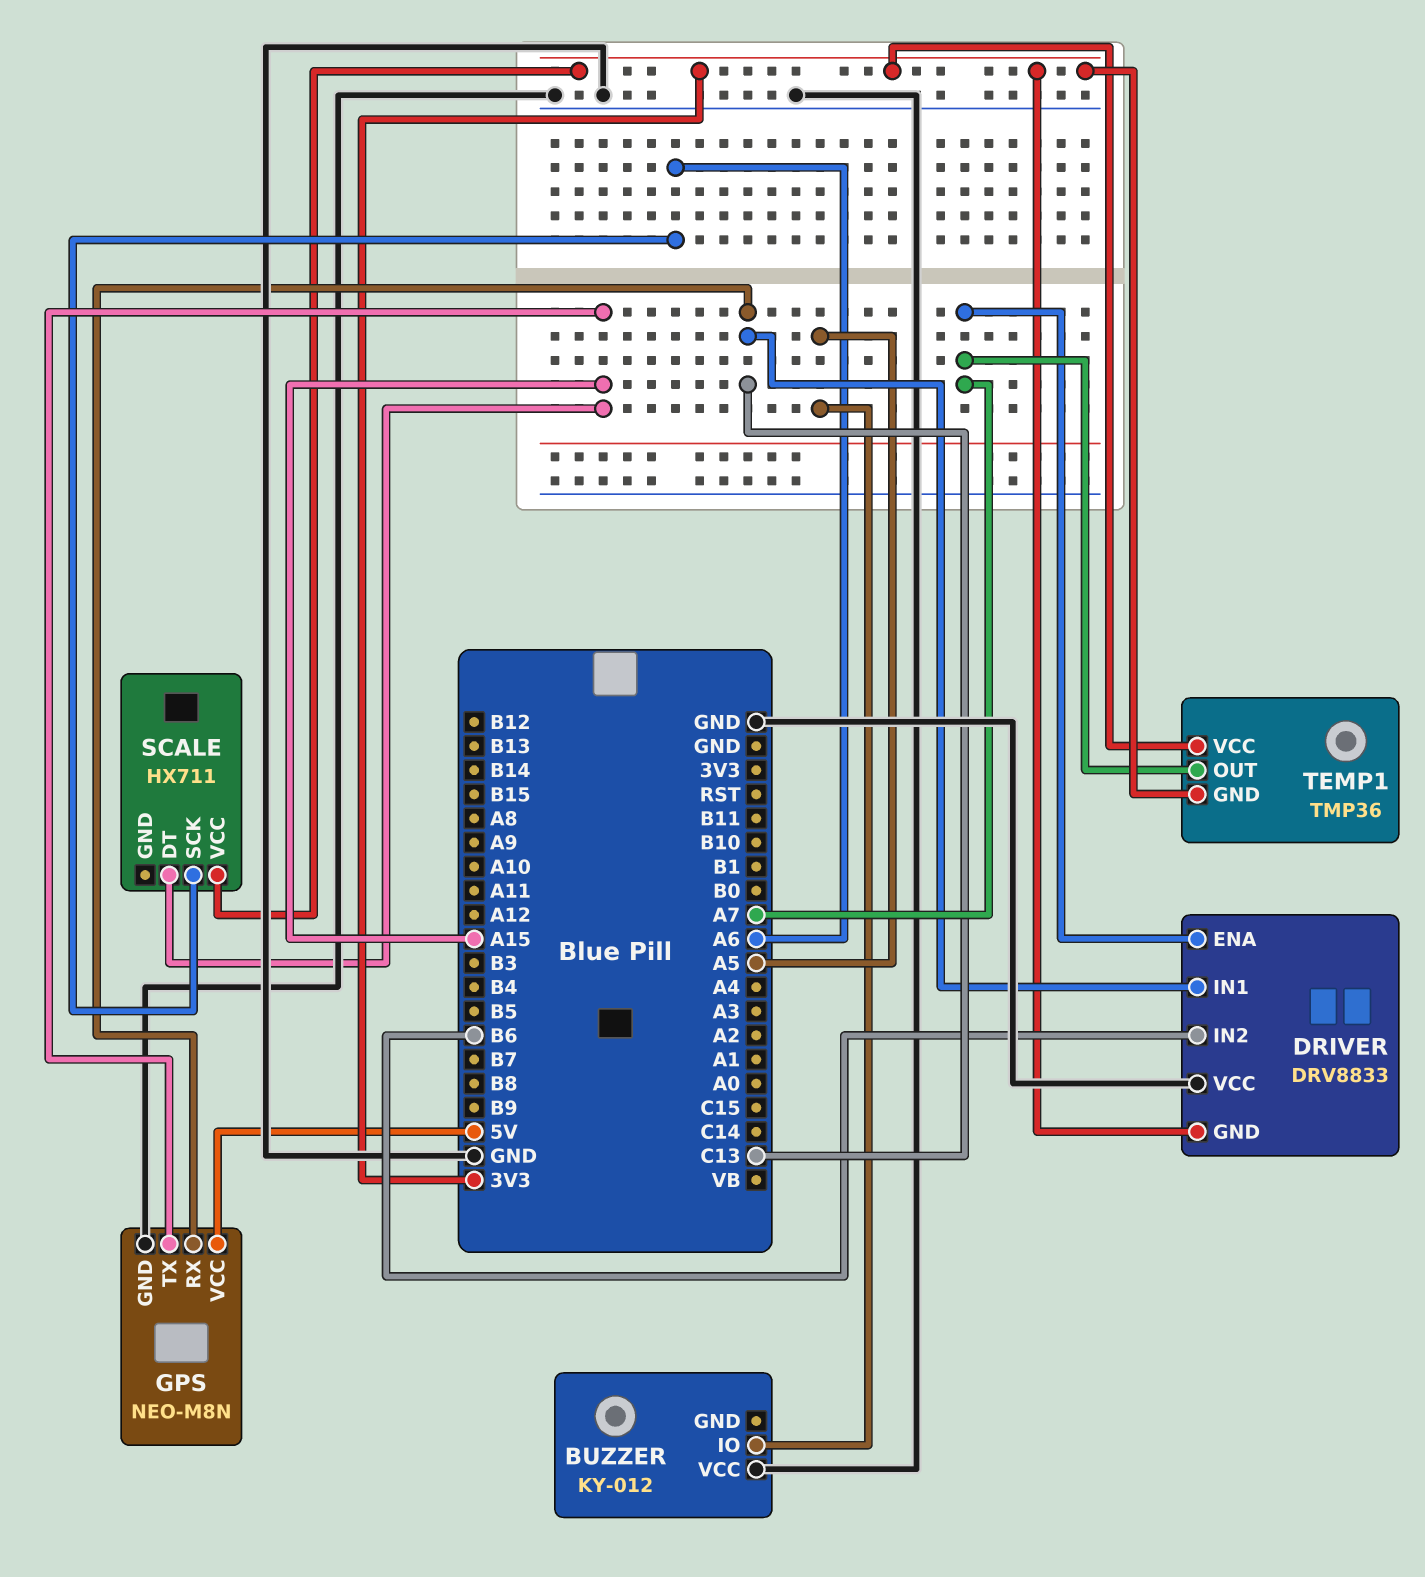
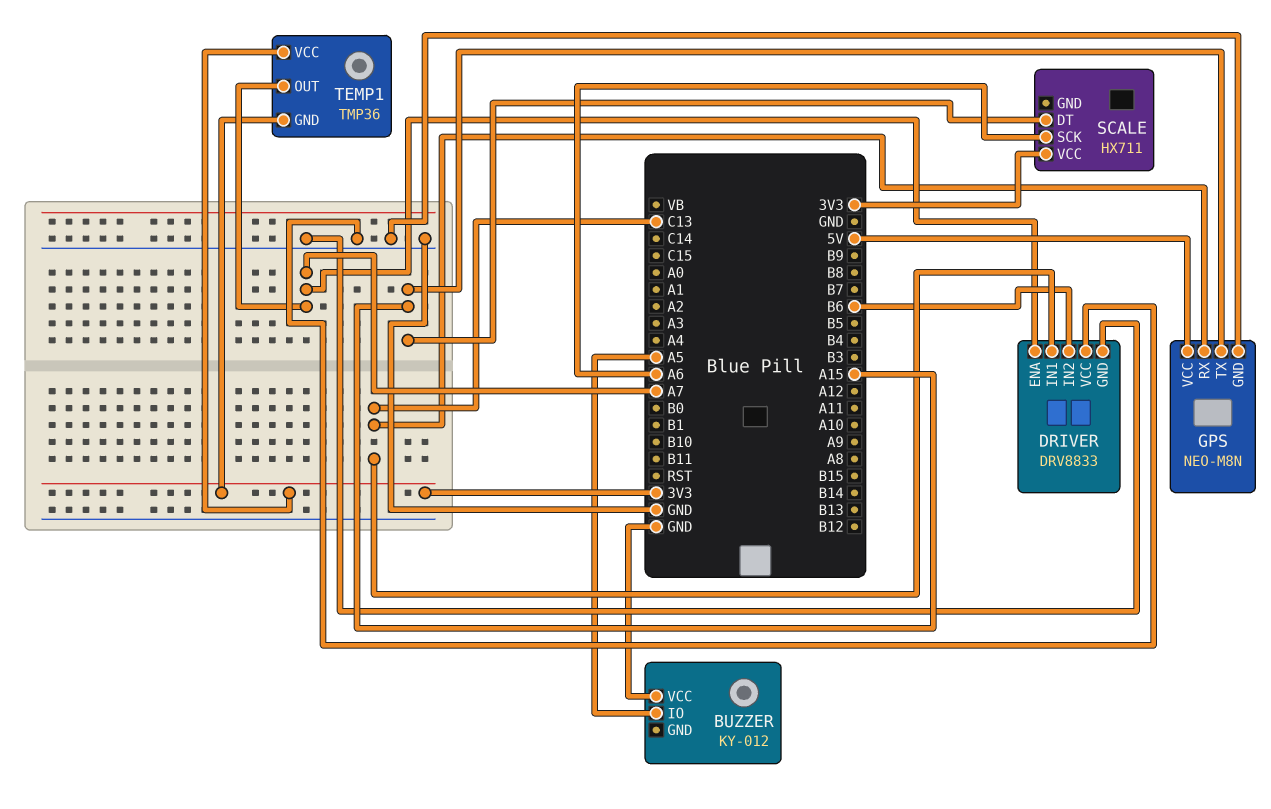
DRIVER pin GND: 3V3 -> GND

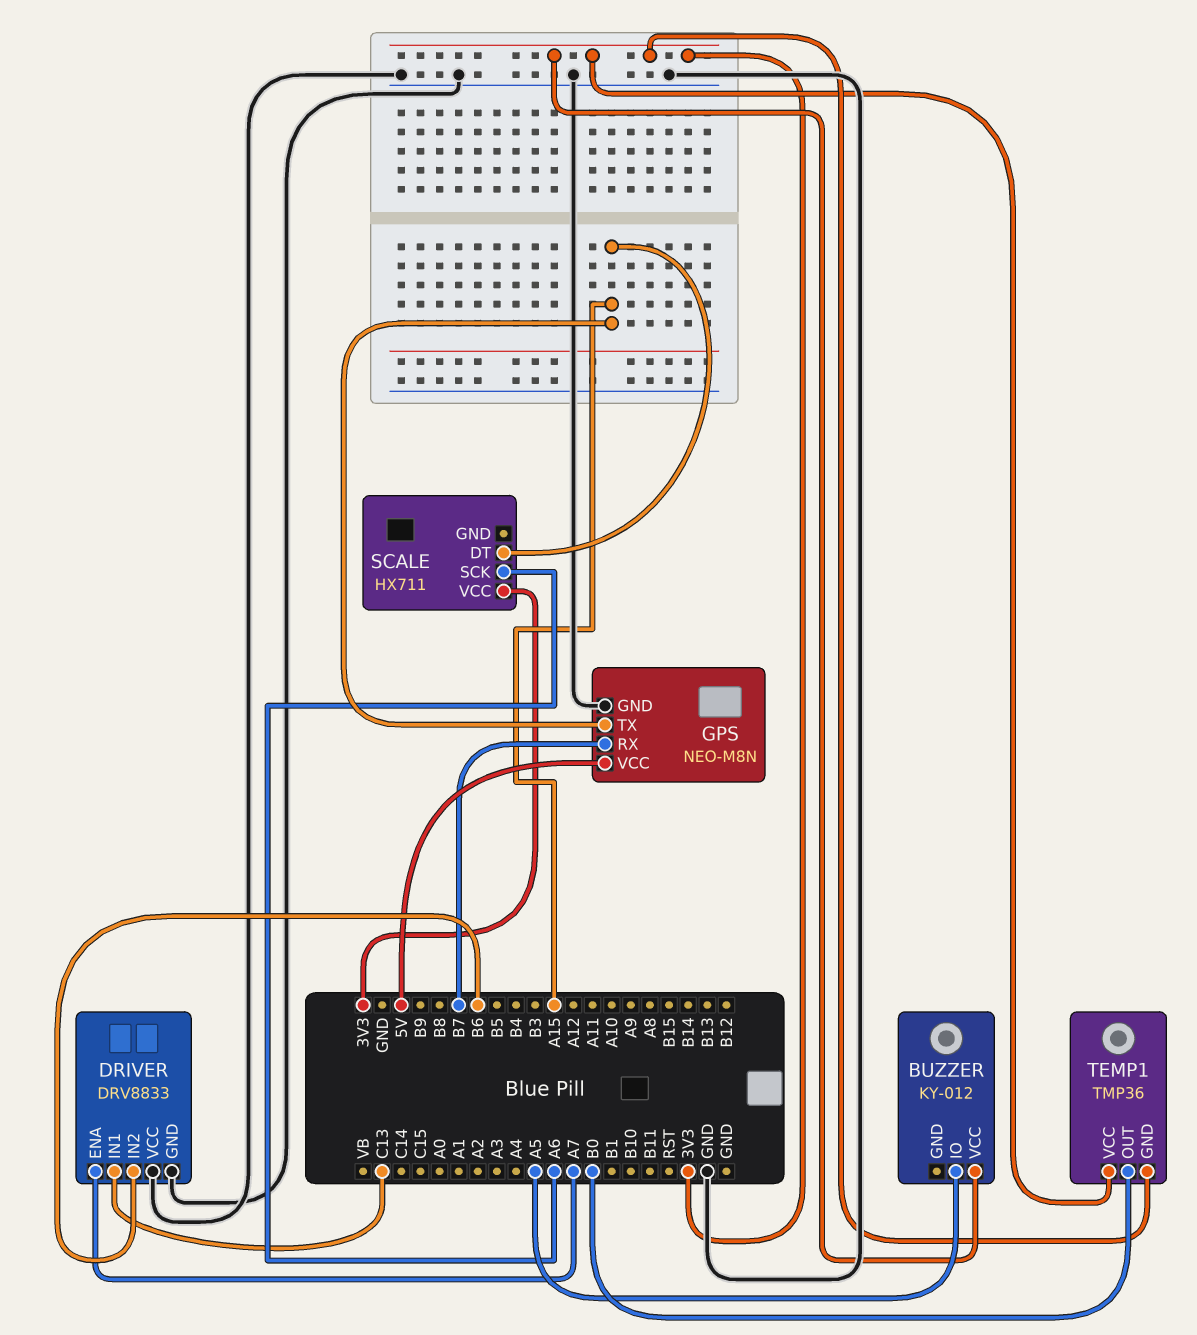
BUZZER pin VCC: GND -> 3V3
GPS pin RX: C13 -> B7
TEMP1 pin OUT: A7 -> B0

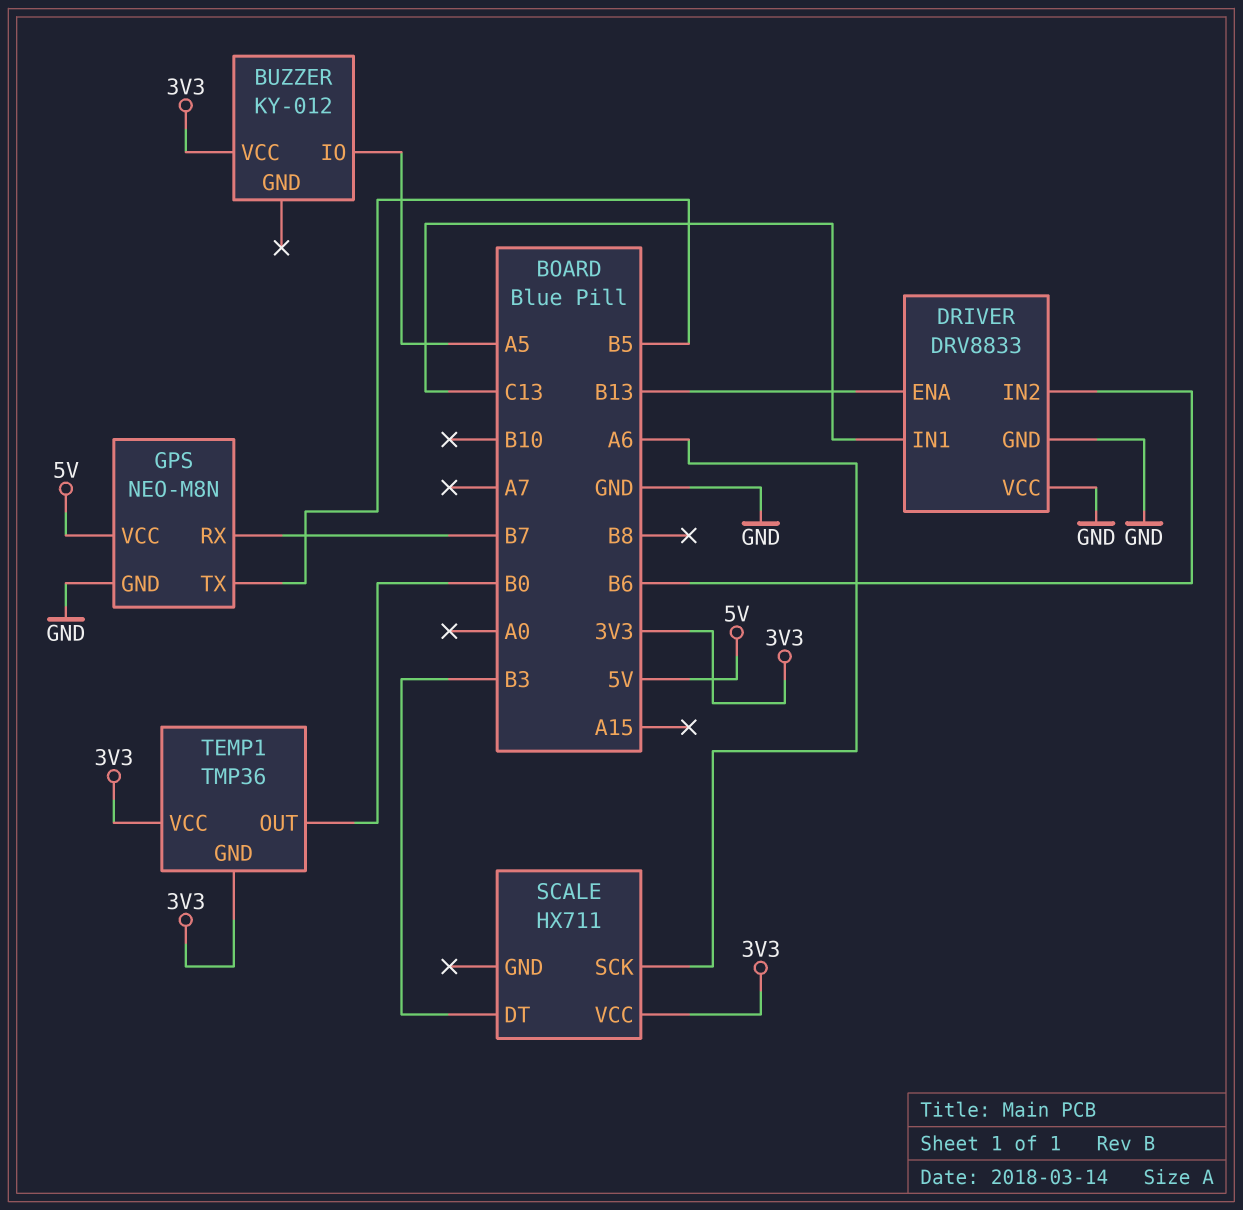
DRIVER pin ENA: A7 -> B13
GPS pin TX: A15 -> B5
SCALE pin DT: A15 -> B3

